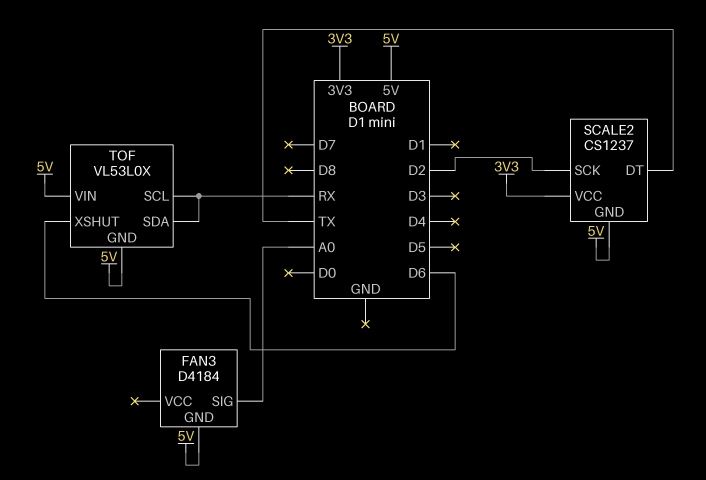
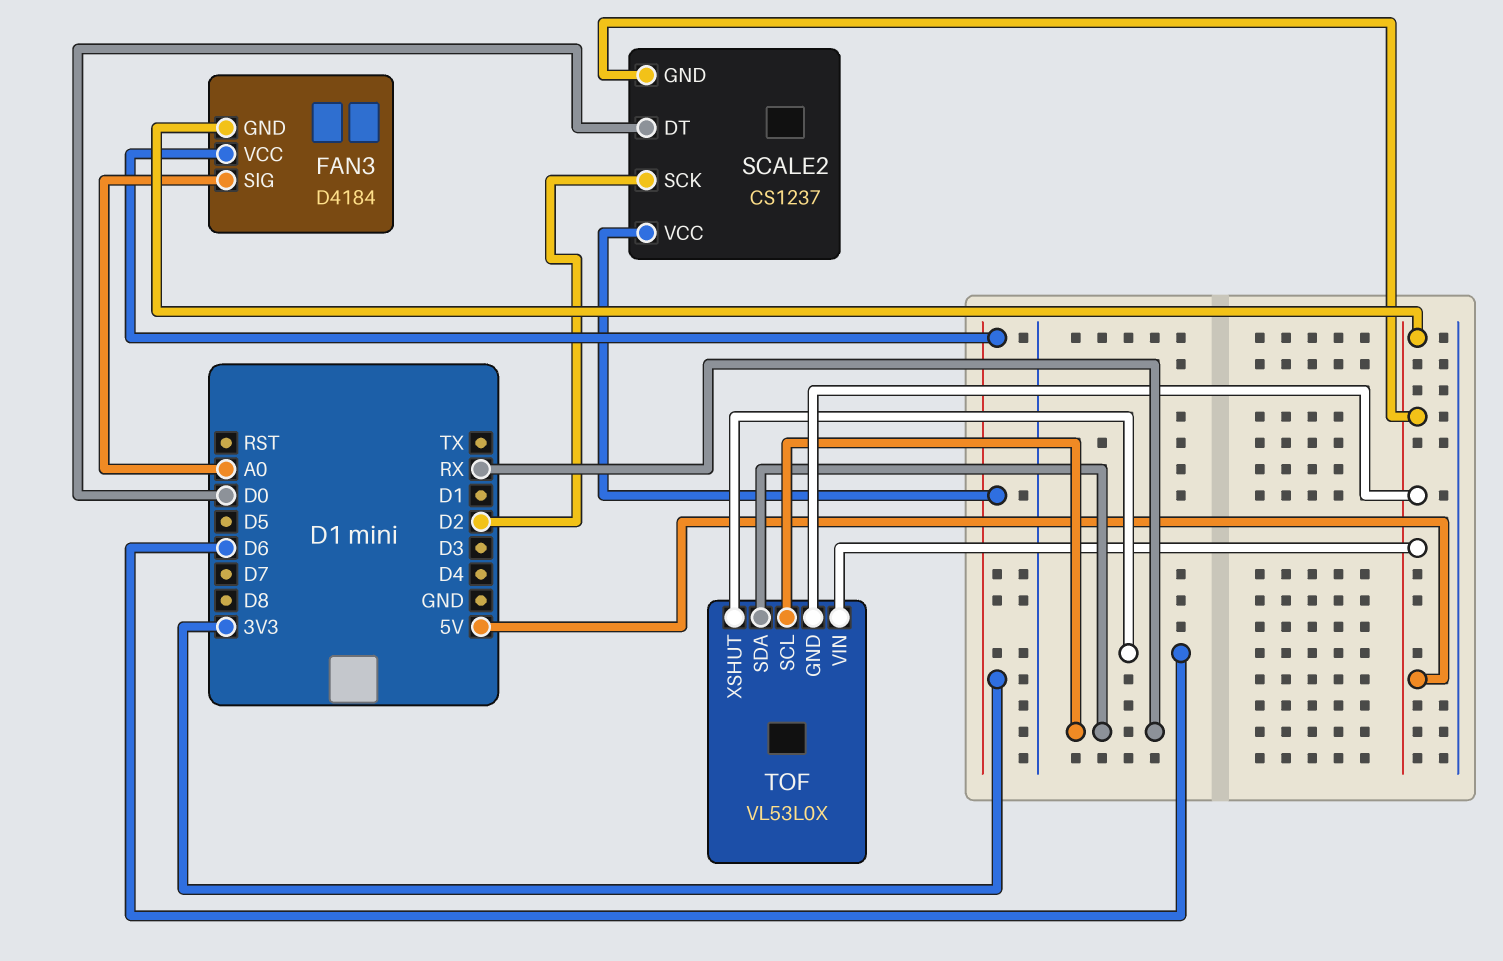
FAN3 pin VCC: none -> 3V3
SCALE2 pin DT: TX -> D0

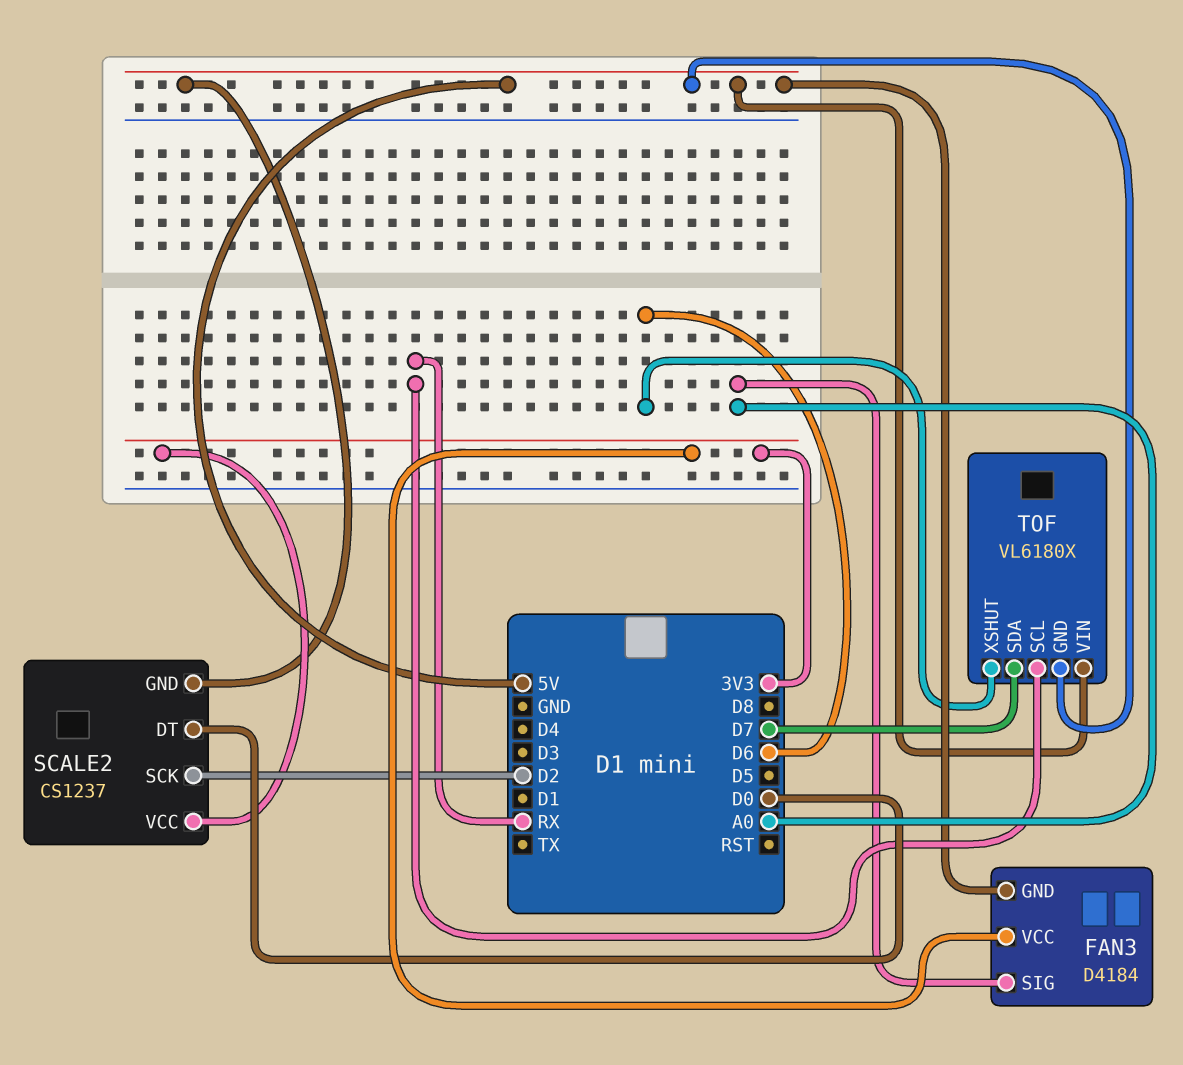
TOF: VL53L0X -> VL6180X
TOF pin SDA: RX -> D7

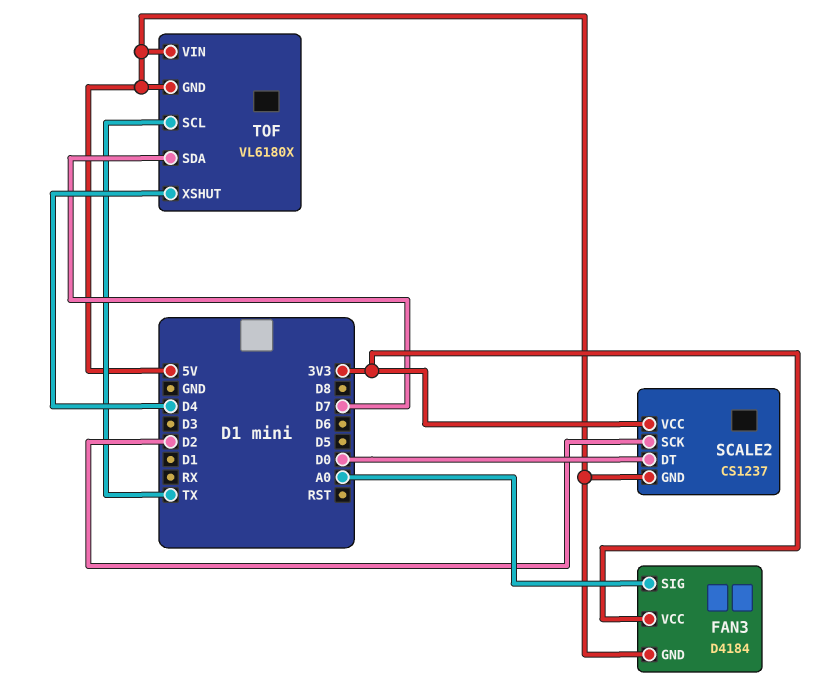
TOF pin SCL: RX -> TX
TOF pin XSHUT: D6 -> D4

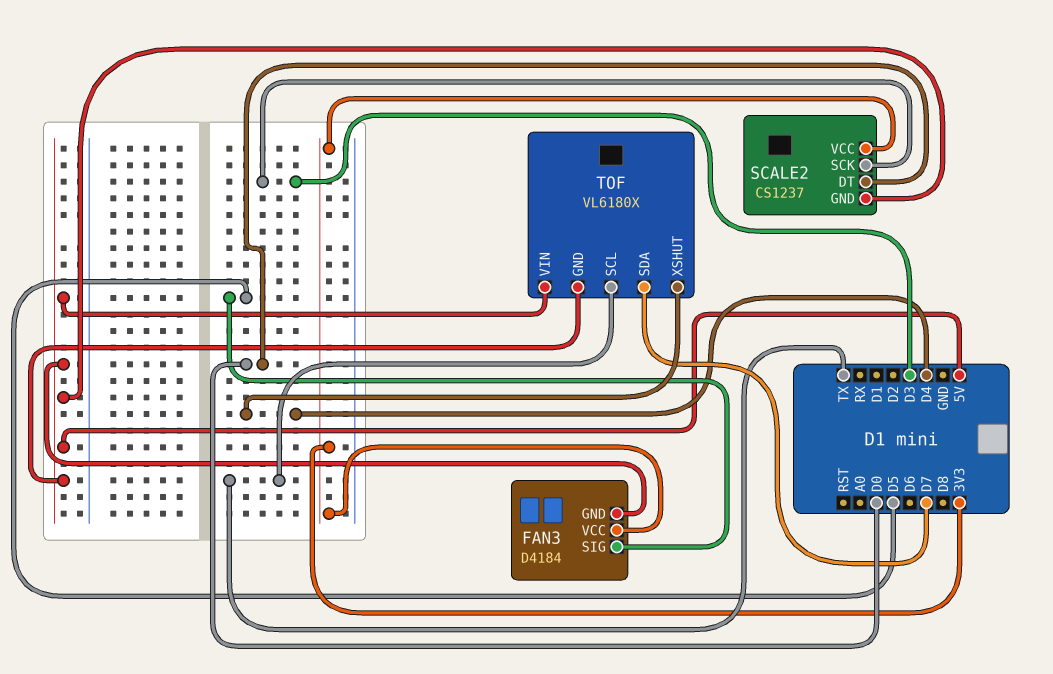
FAN3 pin SIG: A0 -> D5
SCALE2 pin SCK: D2 -> D3

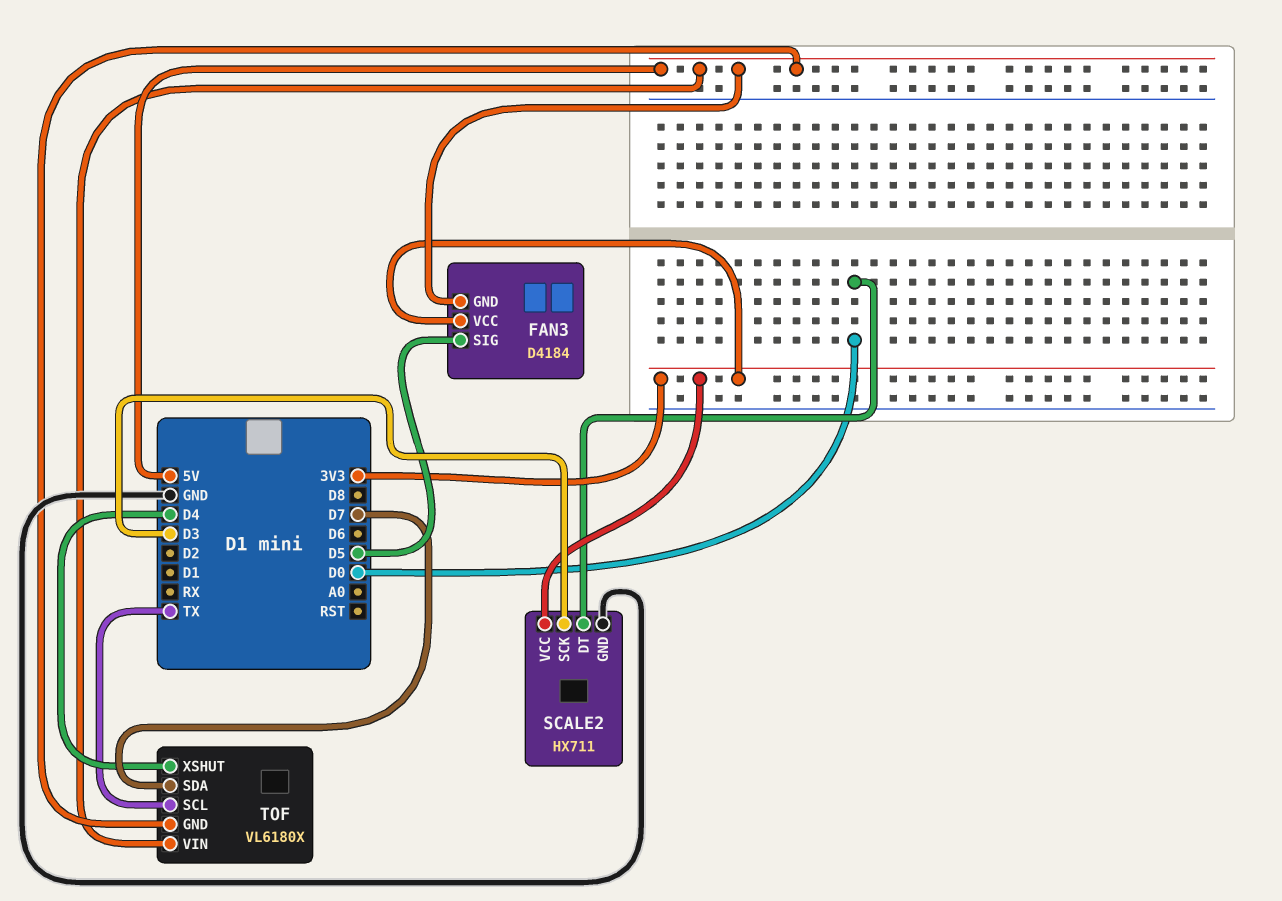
SCALE2: CS1237 -> HX711
SCALE2 pin GND: 5V -> GND

